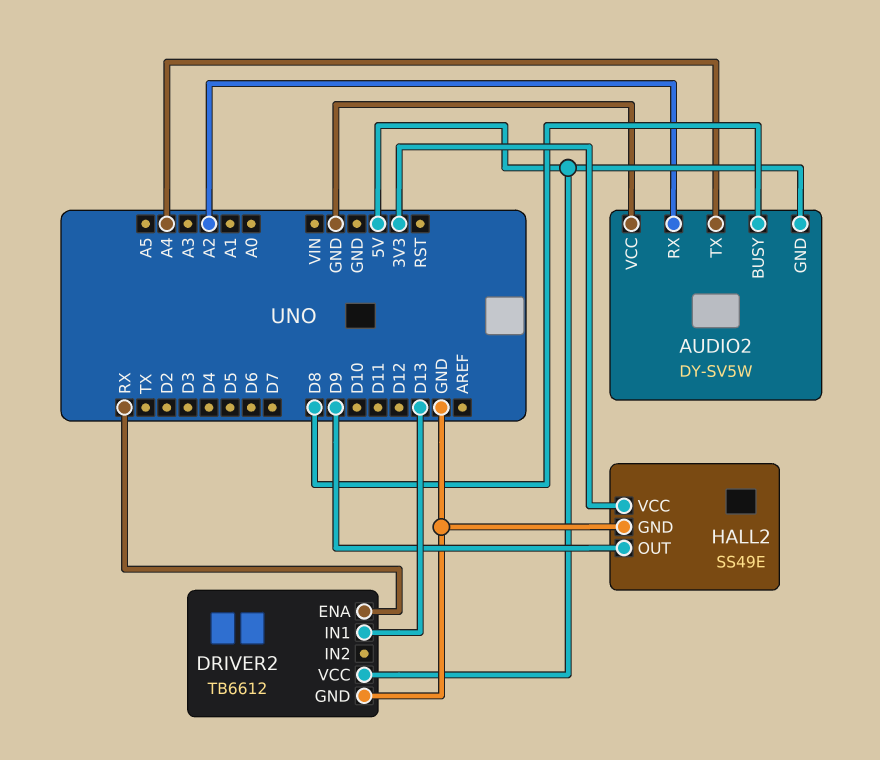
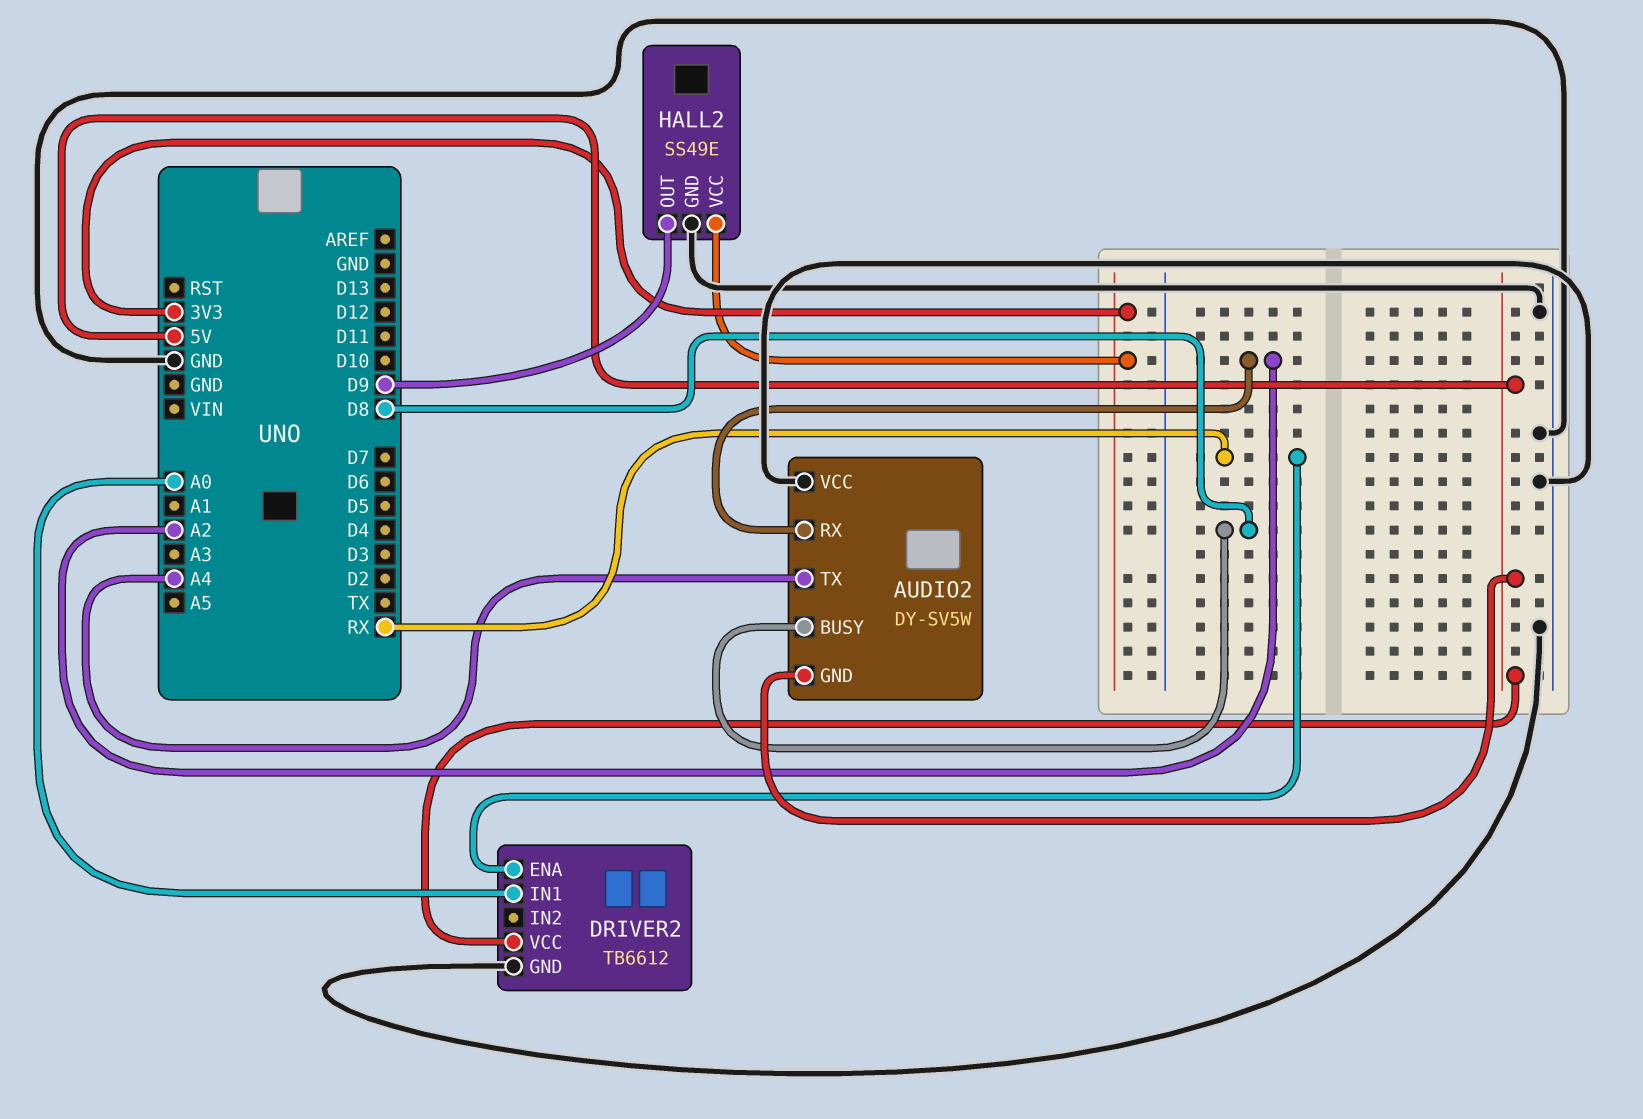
DRIVER2 pin IN1: D13 -> A0

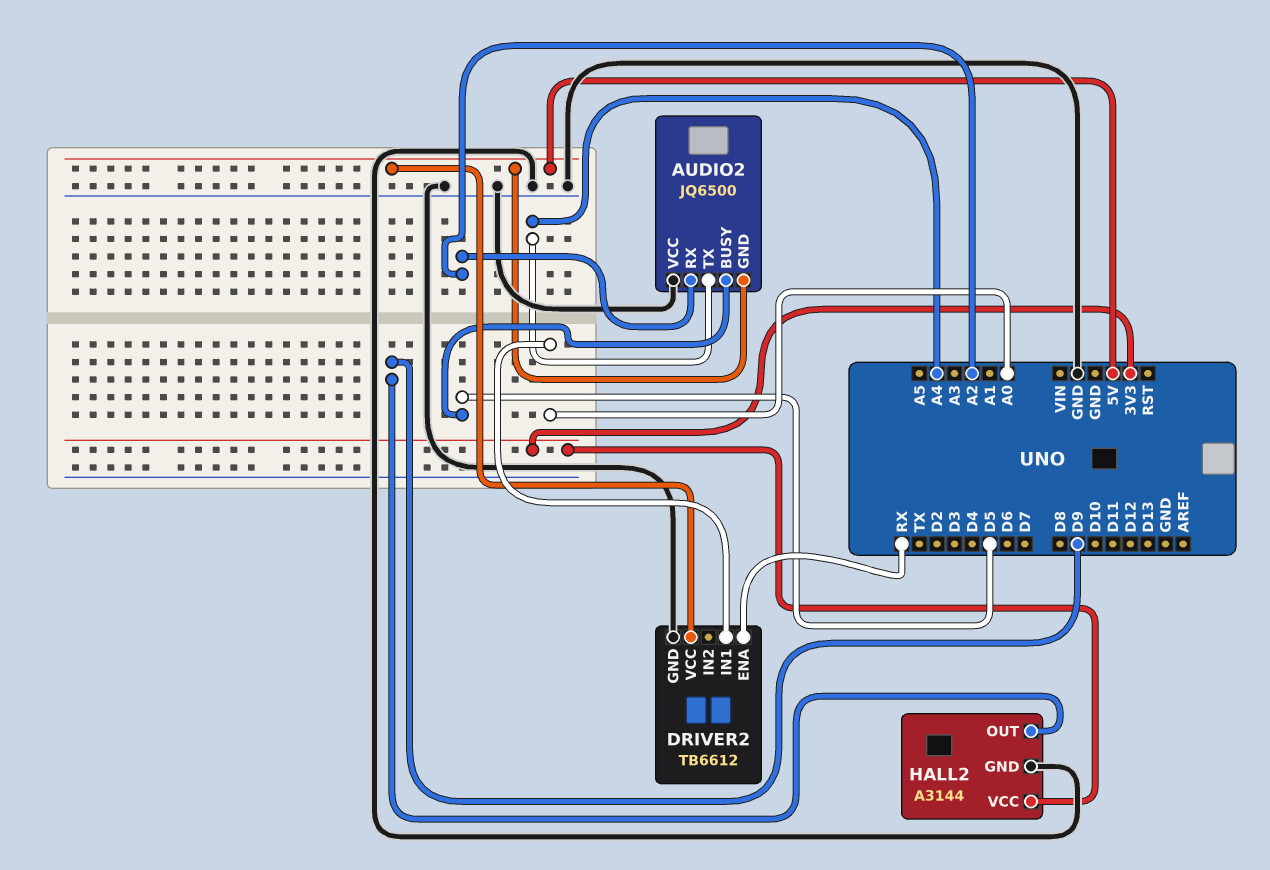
AUDIO2: DY-SV5W -> JQ6500
AUDIO2 pin BUSY: D8 -> D5
HALL2: SS49E -> A3144

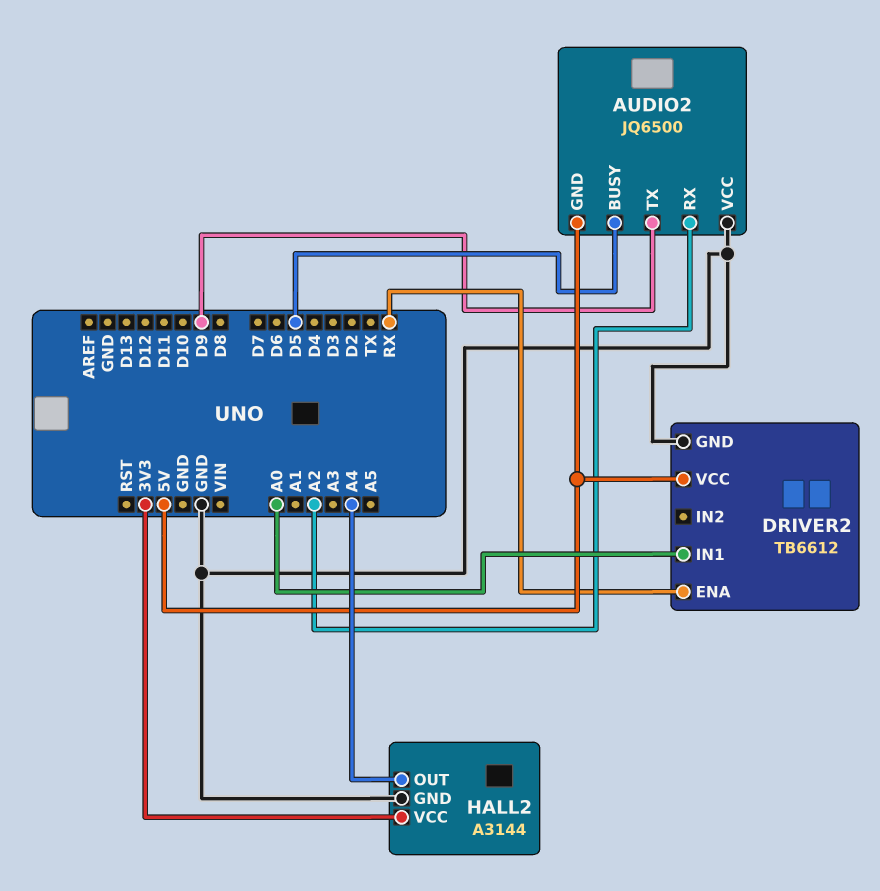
AUDIO2 pin TX: A4 -> D9
HALL2 pin OUT: D9 -> A4

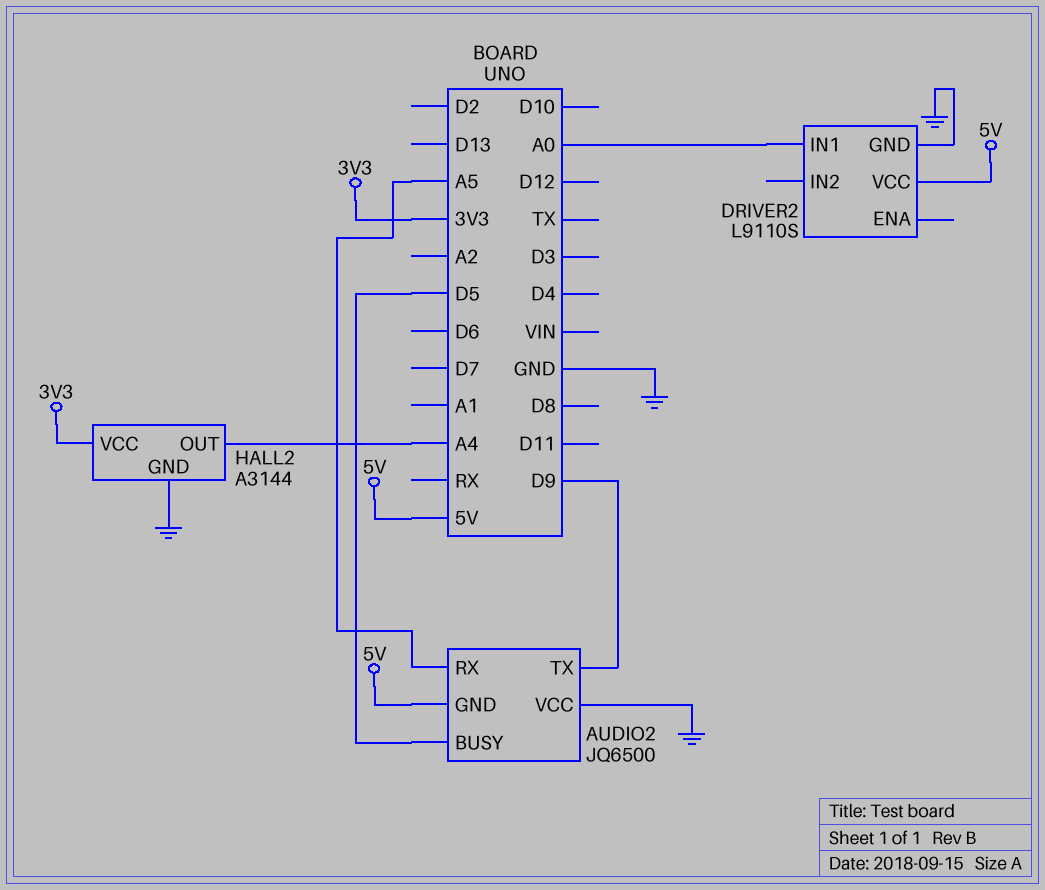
AUDIO2 pin RX: A2 -> A5
DRIVER2: TB6612 -> L9110S
DRIVER2 pin ENA: RX -> none

